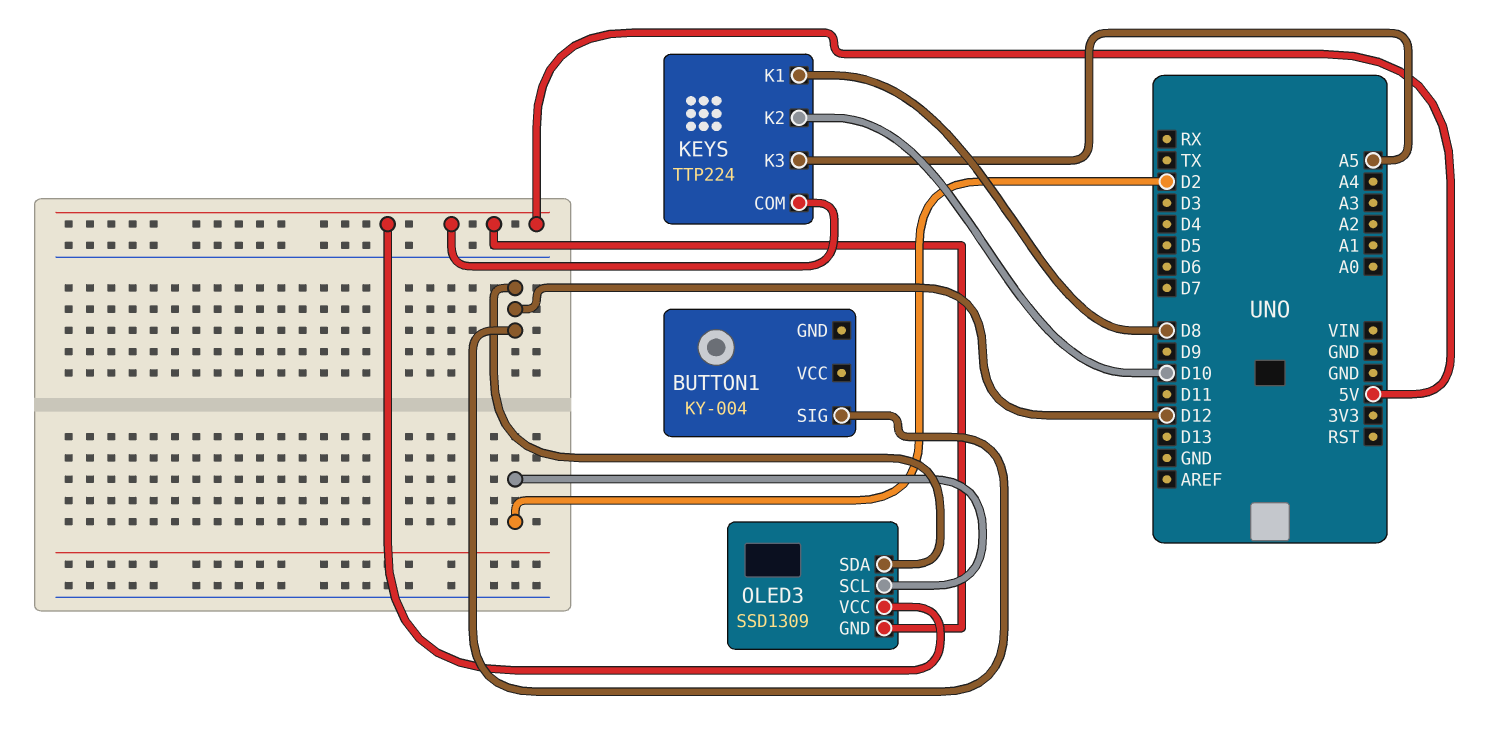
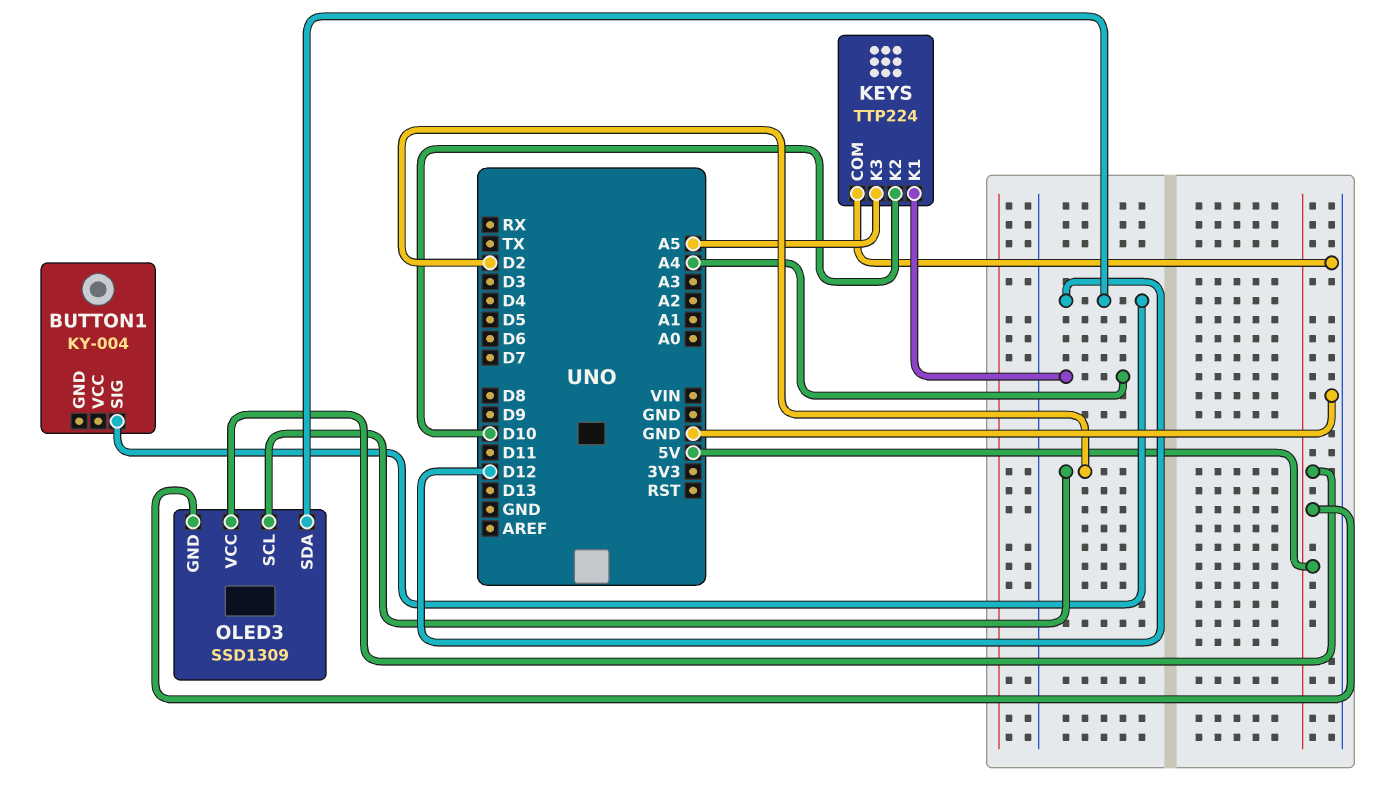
KEYS pin COM: 5V -> GND
KEYS pin K1: D8 -> A4

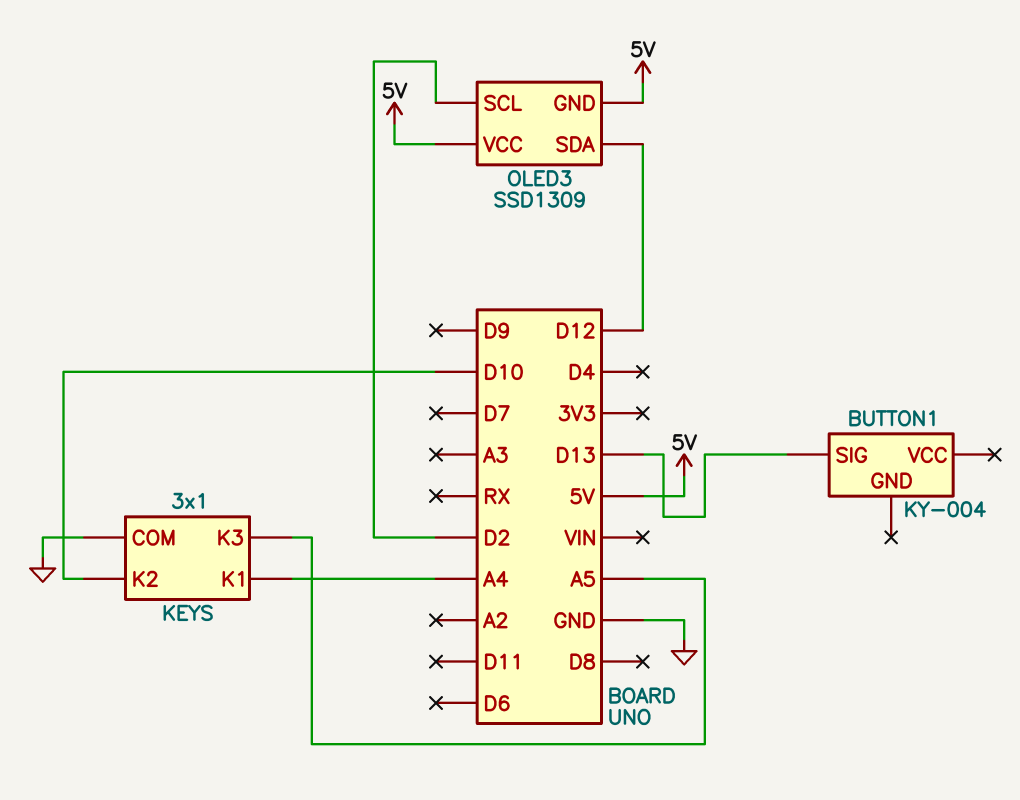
BUTTON1 pin SIG: D12 -> D13
KEYS: TTP224 -> 3x1

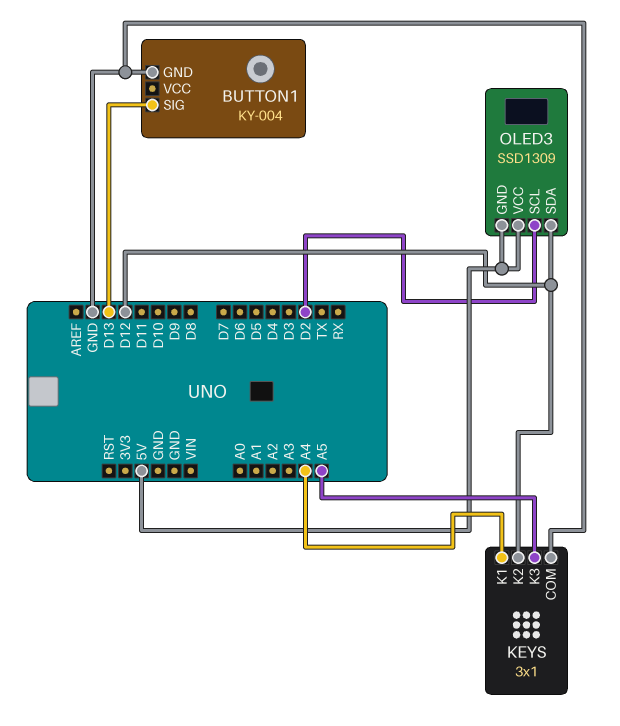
BUTTON1 pin GND: none -> GND
KEYS pin K2: D10 -> D12

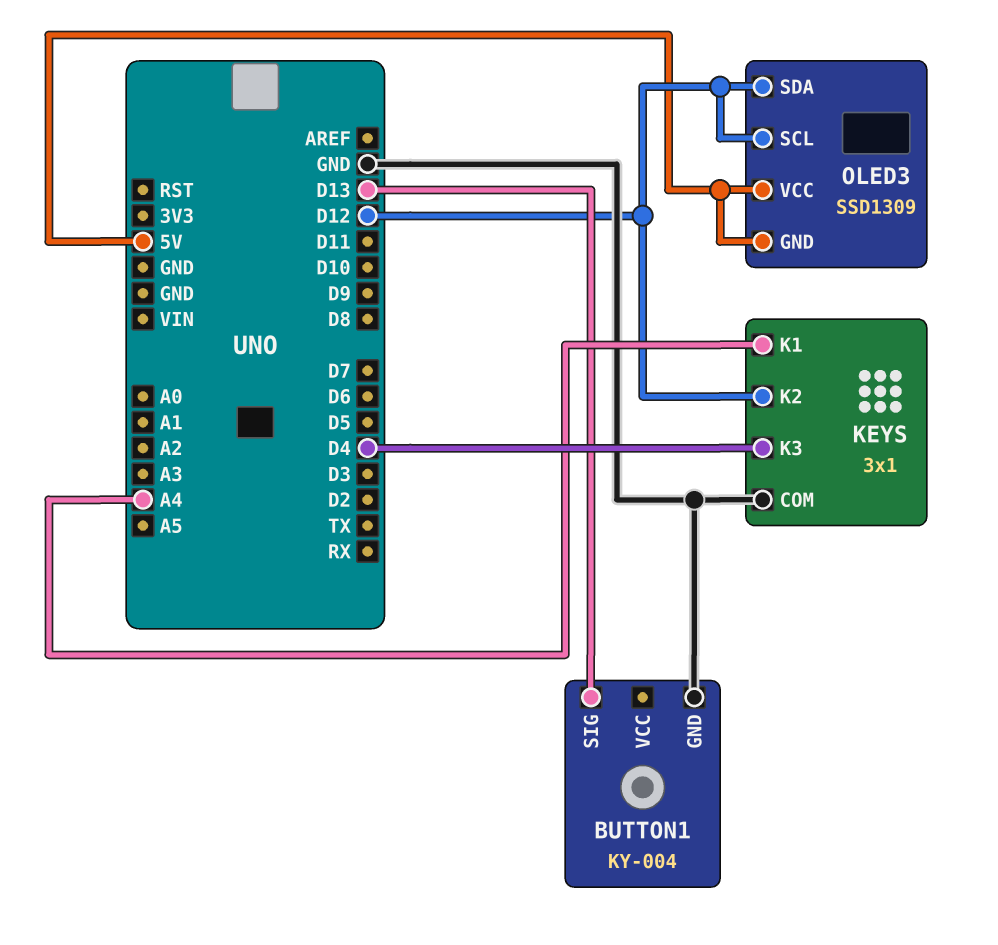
KEYS pin K3: A5 -> D4
OLED3 pin SCL: D2 -> D12

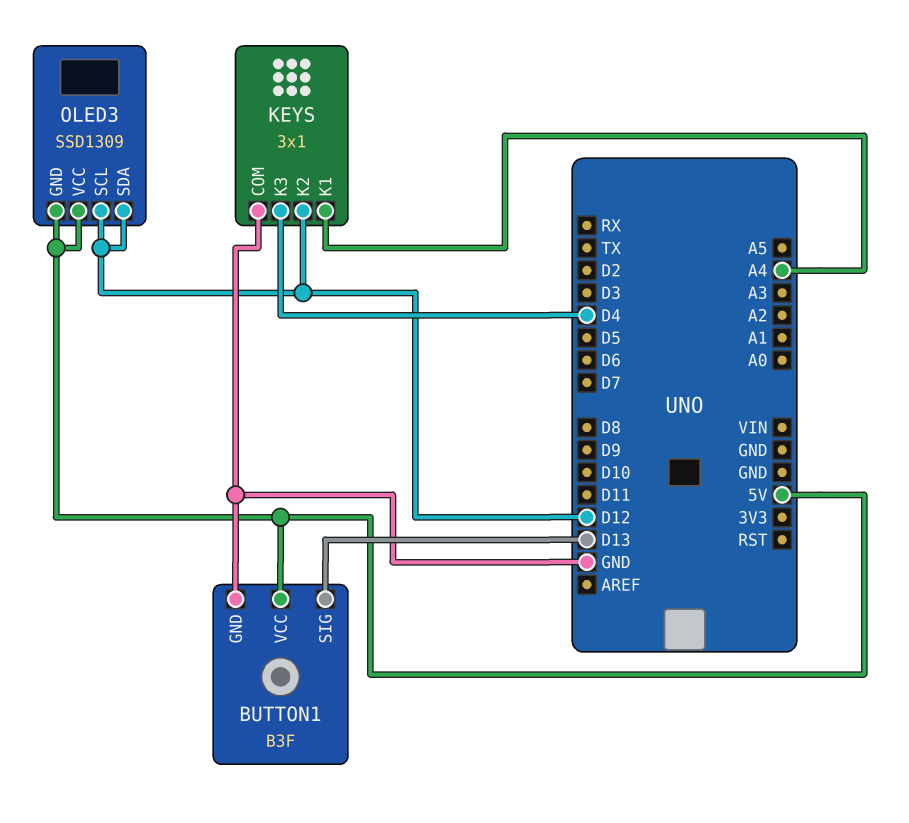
BUTTON1: KY-004 -> B3F
BUTTON1 pin VCC: none -> 5V

